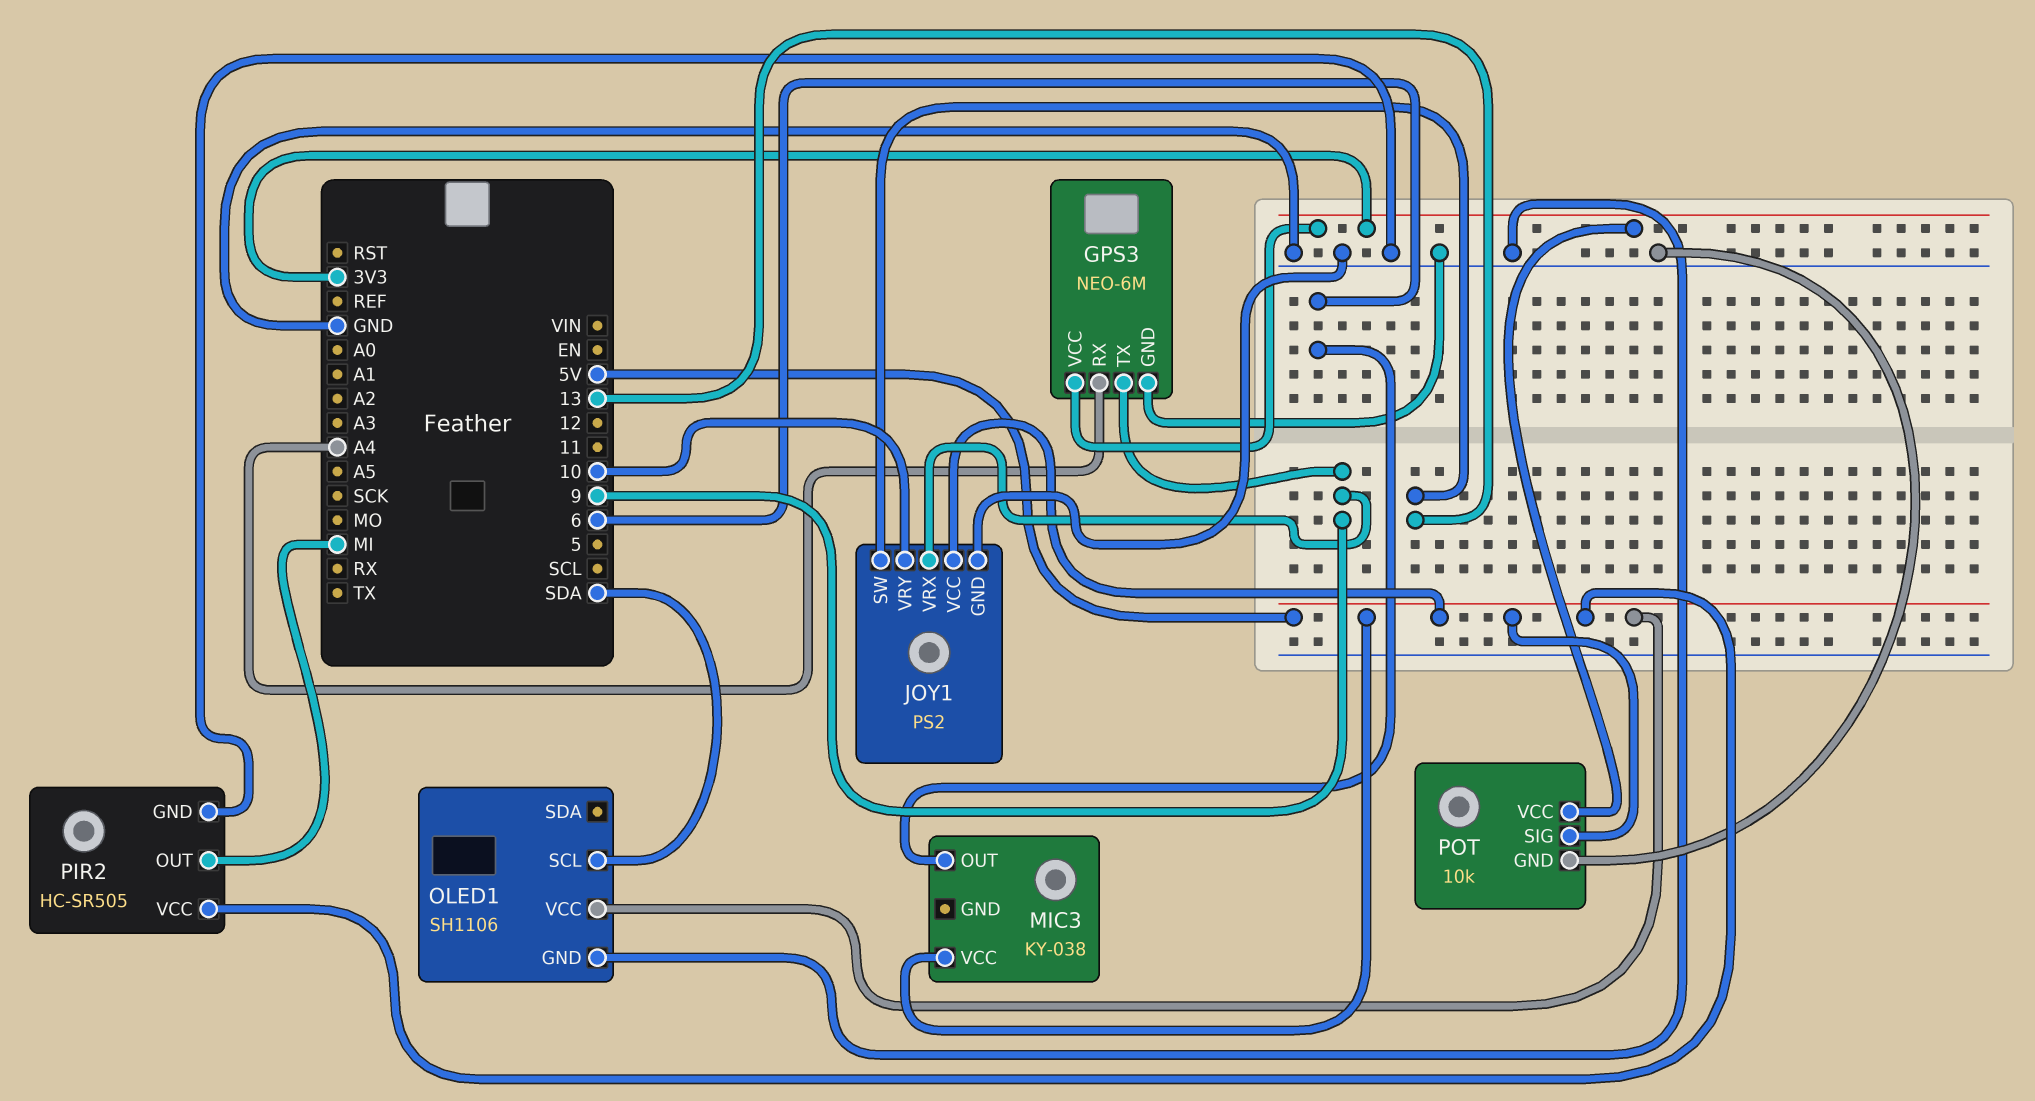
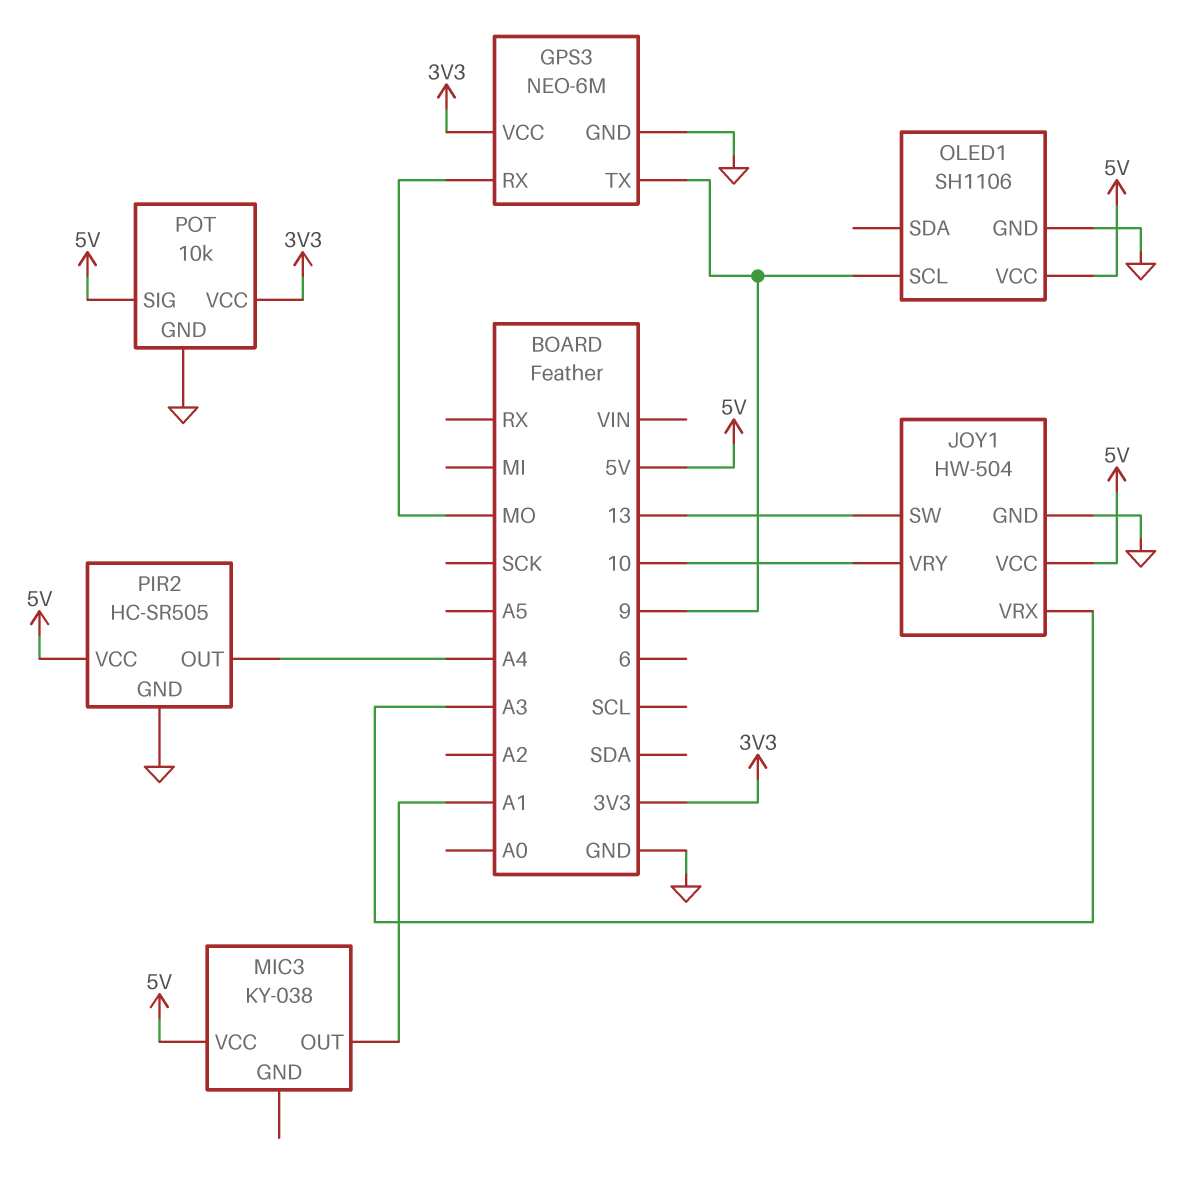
GPS3 pin RX: A4 -> MO
JOY1: PS2 -> HW-504
JOY1 pin VRX: 9 -> A3
MIC3 pin OUT: 6 -> A1
OLED1 pin SCL: SDA -> 9
PIR2 pin OUT: MI -> A4

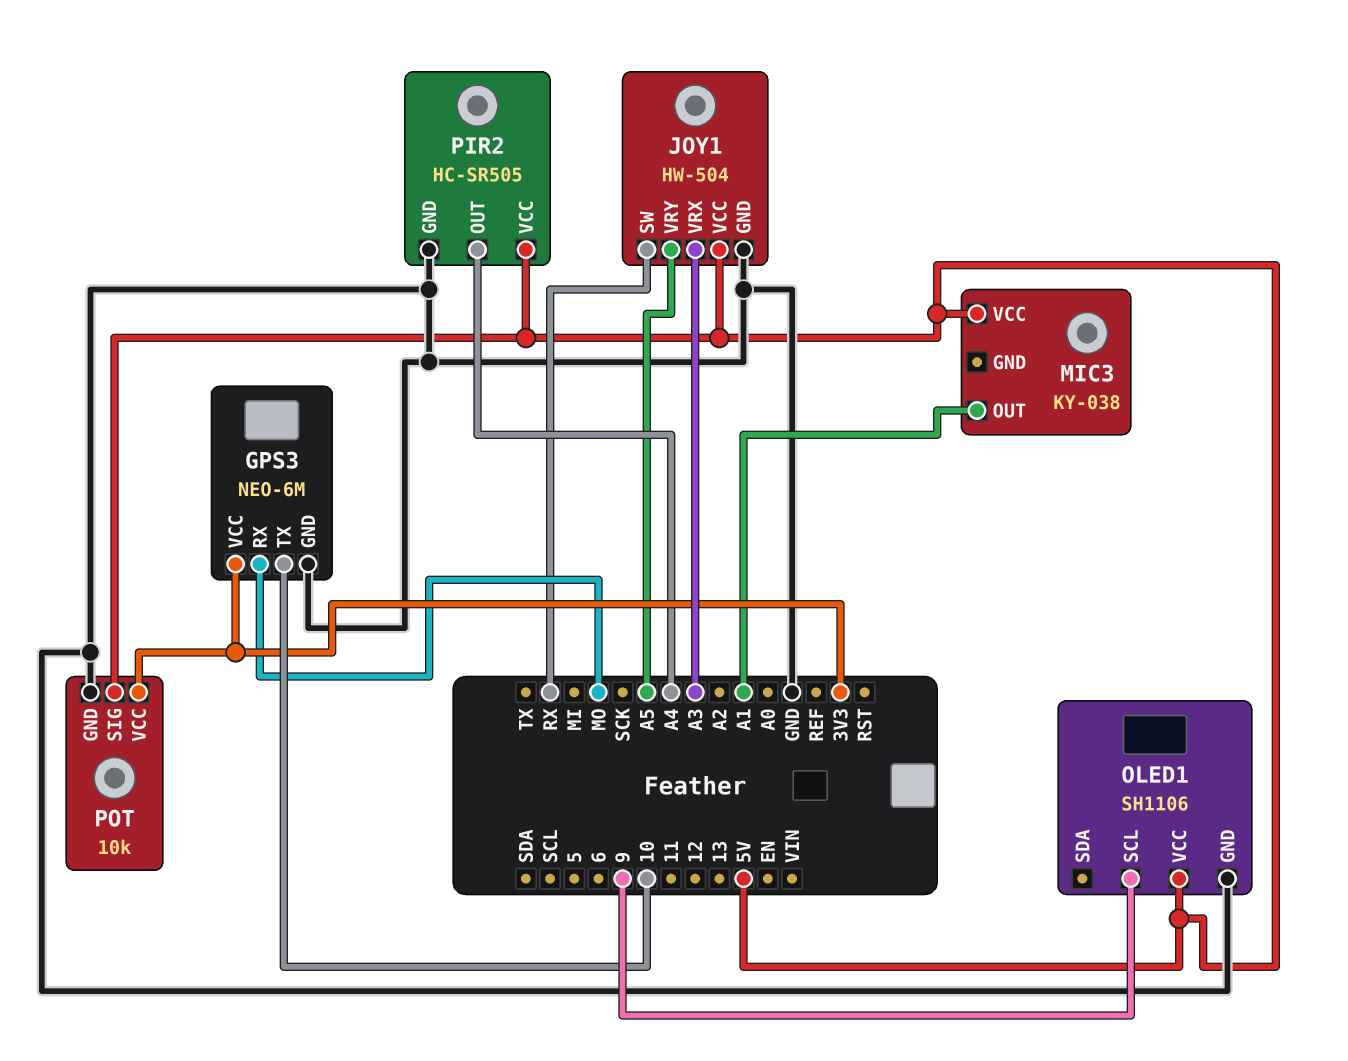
GPS3 pin TX: 9 -> 10
JOY1 pin SW: 13 -> RX
JOY1 pin VRY: 10 -> A5

